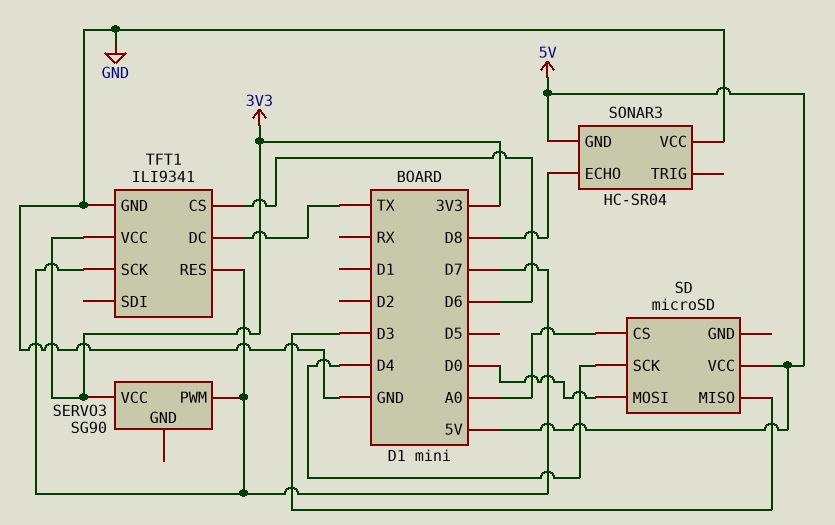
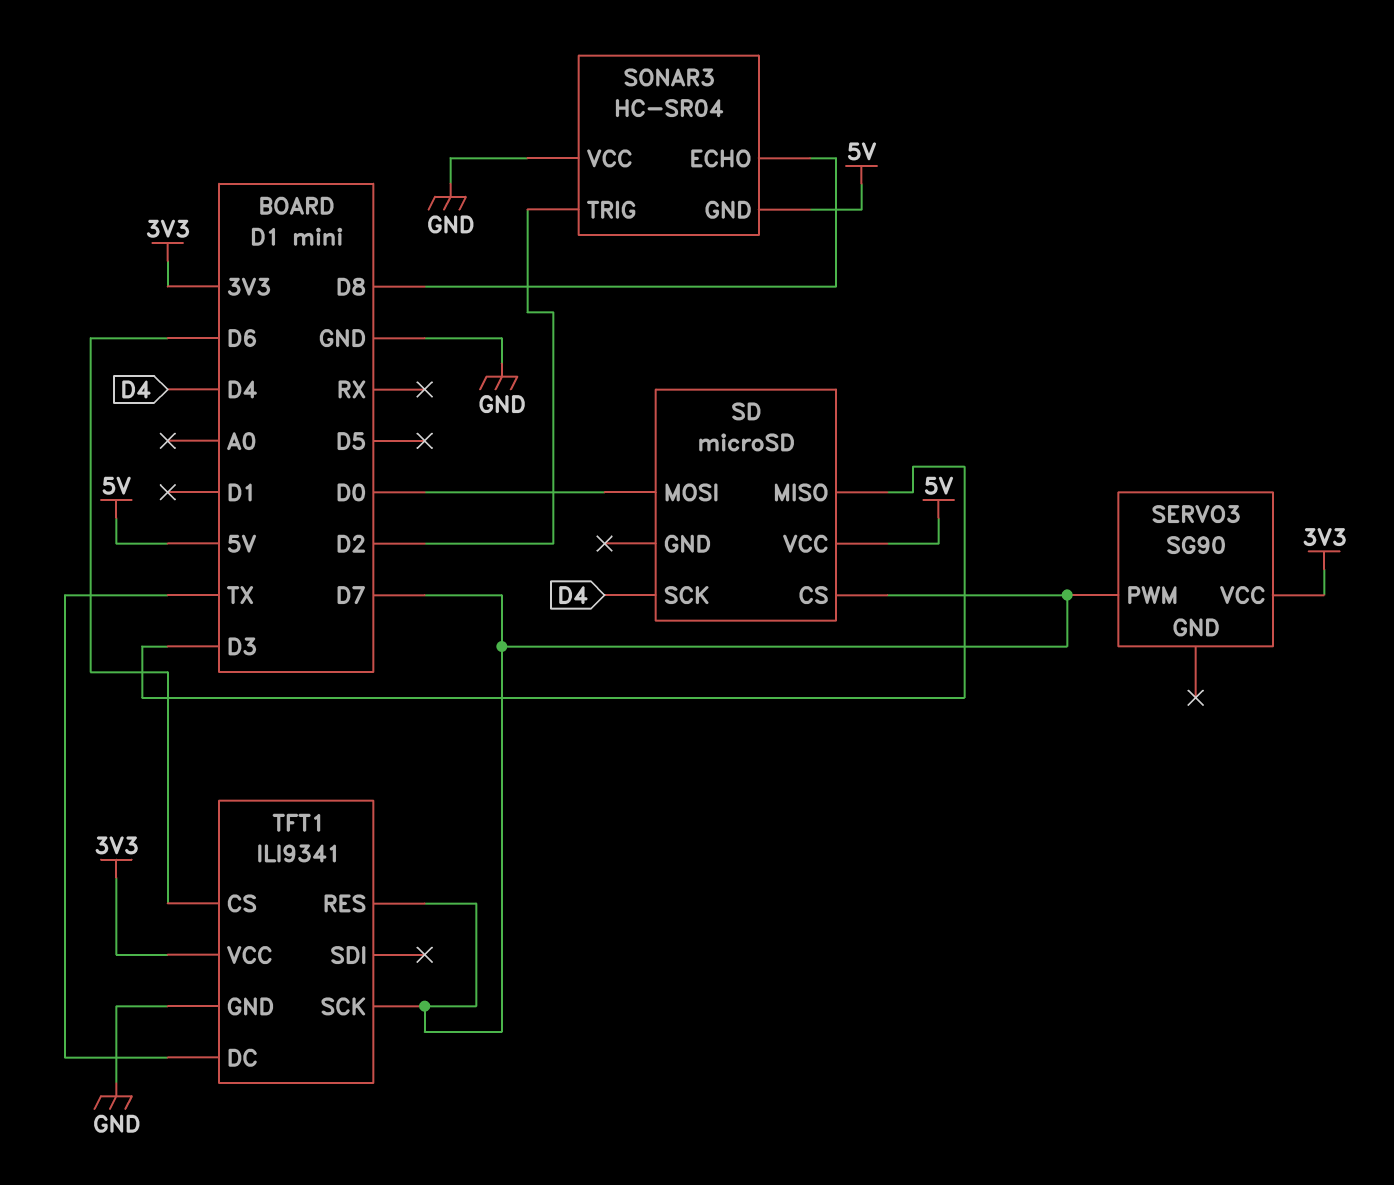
SD pin CS: A0 -> D7
SONAR3 pin TRIG: none -> D2

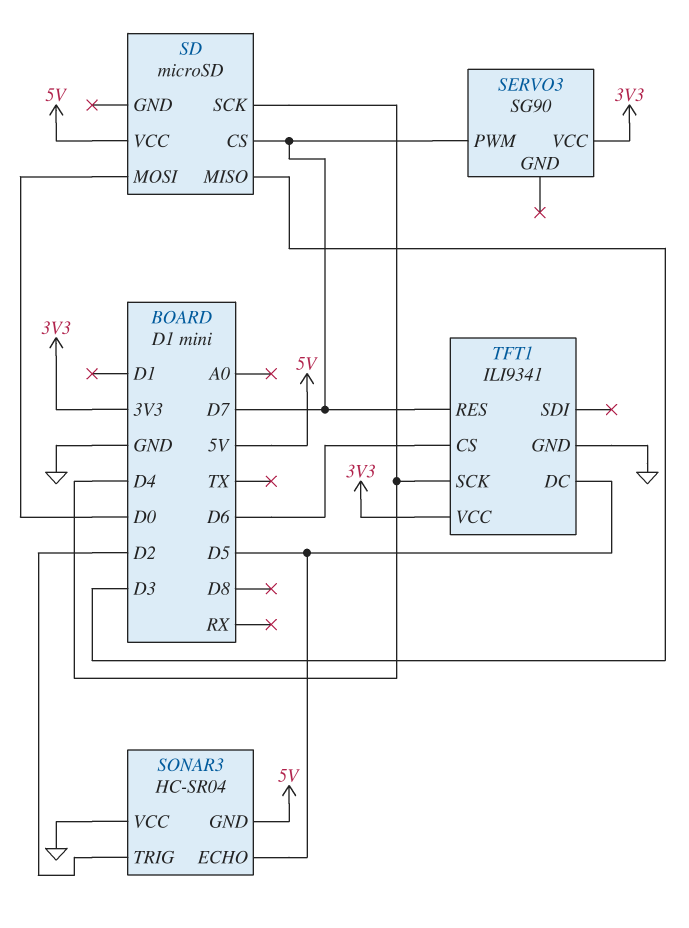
SONAR3 pin ECHO: D8 -> D5
TFT1 pin DC: TX -> D5
TFT1 pin SCK: D7 -> D4

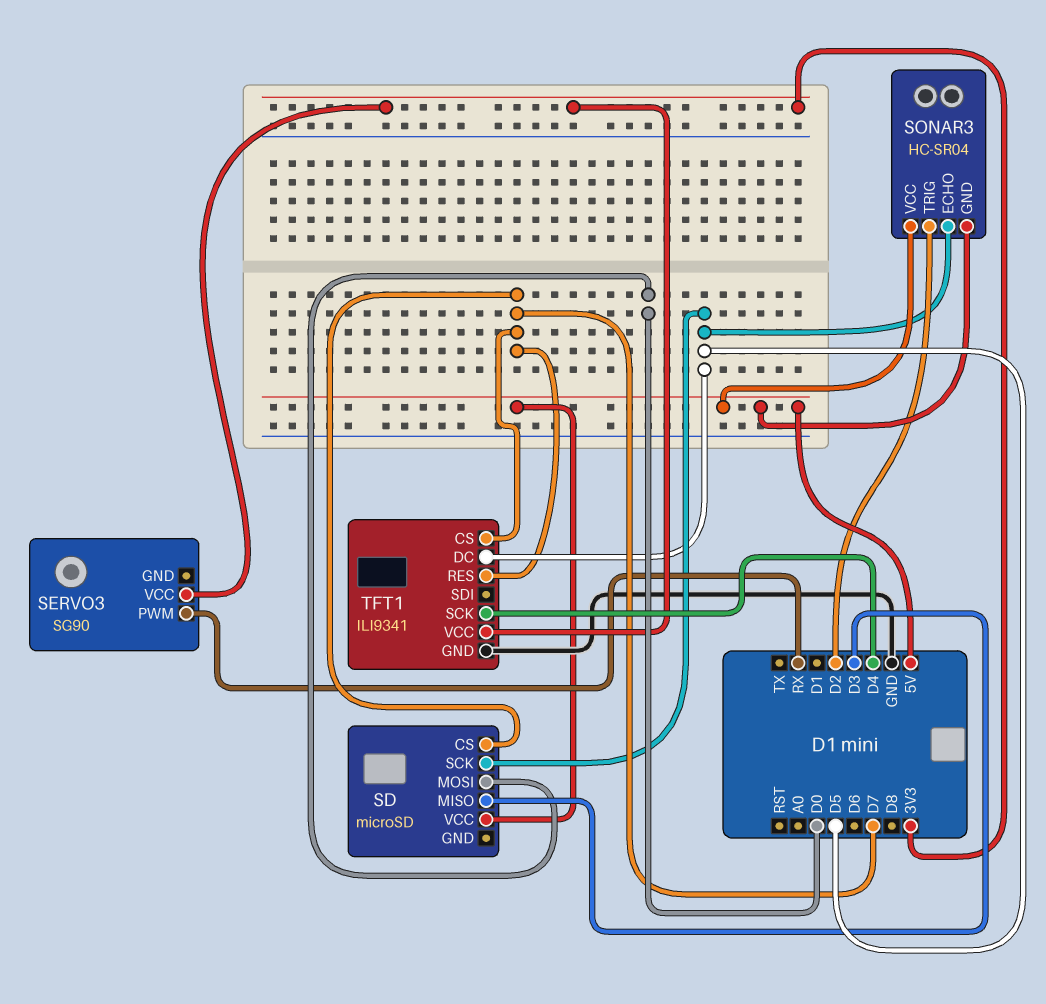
SD pin SCK: D4 -> D5
SERVO3 pin PWM: D7 -> RX
SONAR3 pin VCC: GND -> 5V
TFT1 pin CS: D6 -> D7

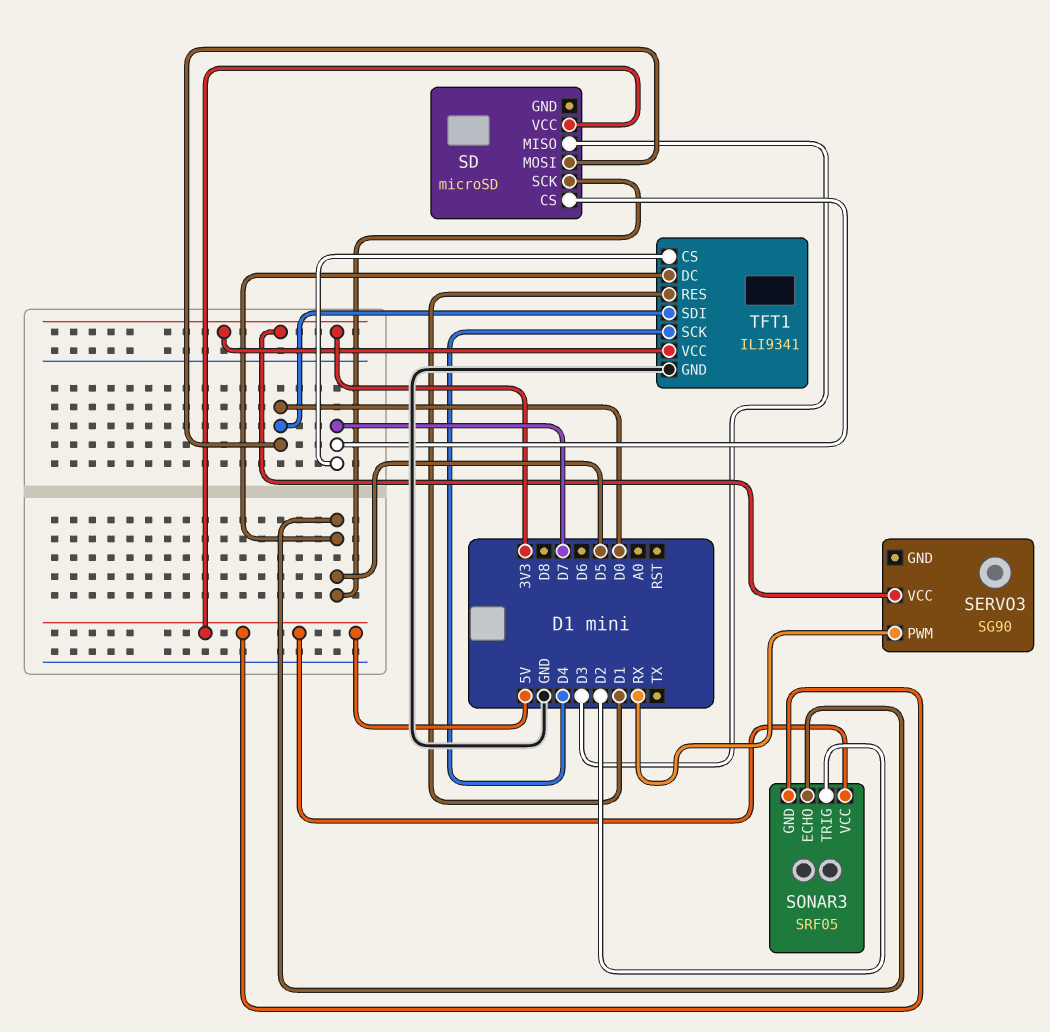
SONAR3: HC-SR04 -> SRF05
TFT1 pin RES: D7 -> D1
TFT1 pin SDI: none -> D0

